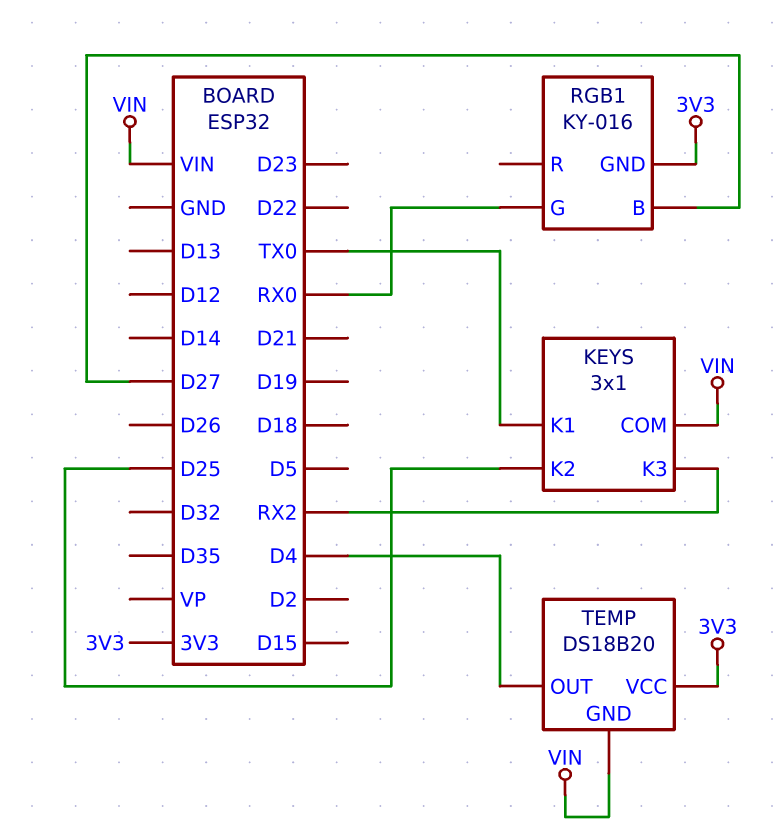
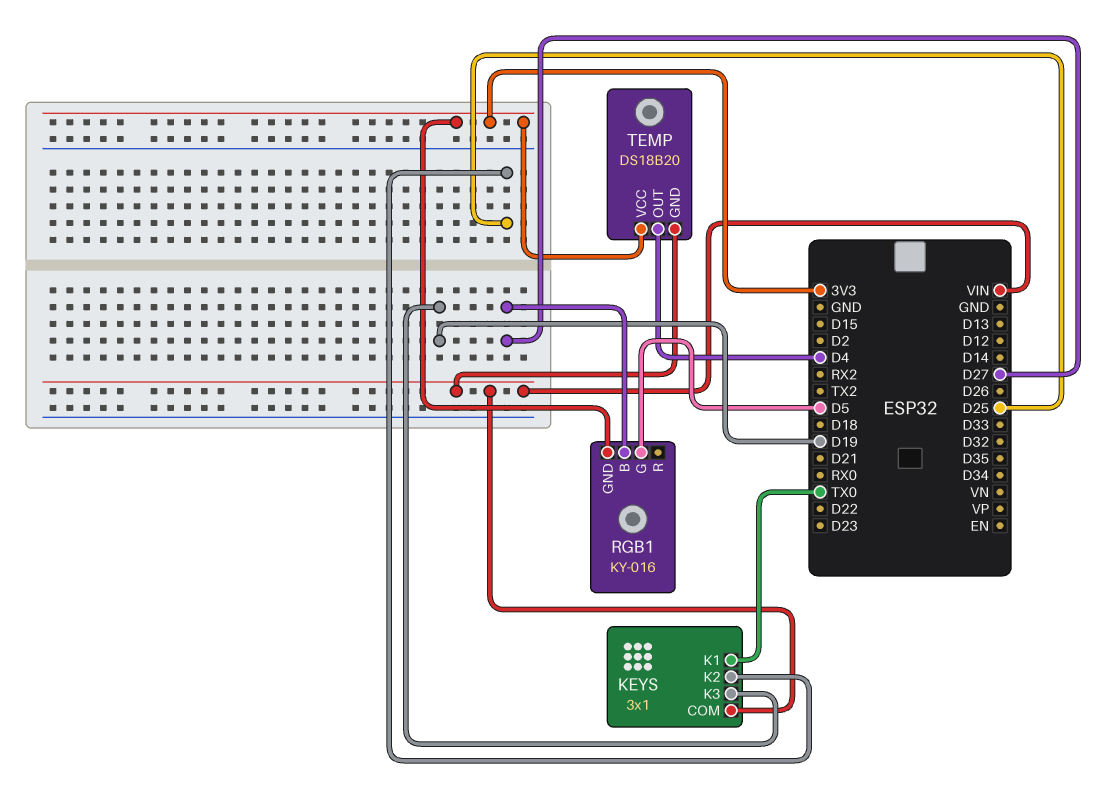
KEYS pin K3: RX2 -> D19
RGB1 pin G: RX0 -> D5

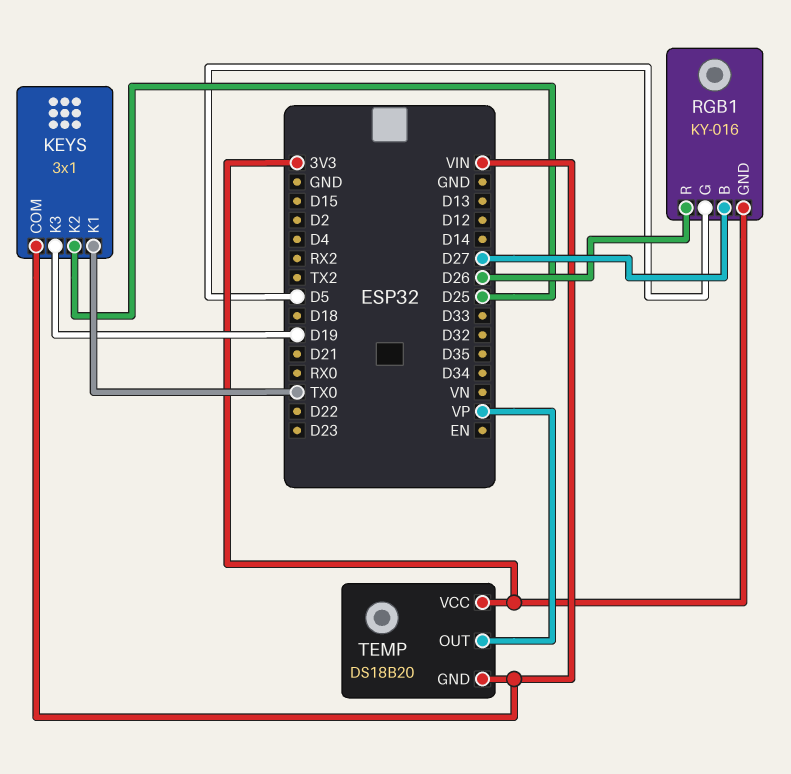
RGB1 pin R: none -> D26
TEMP pin OUT: D4 -> VP

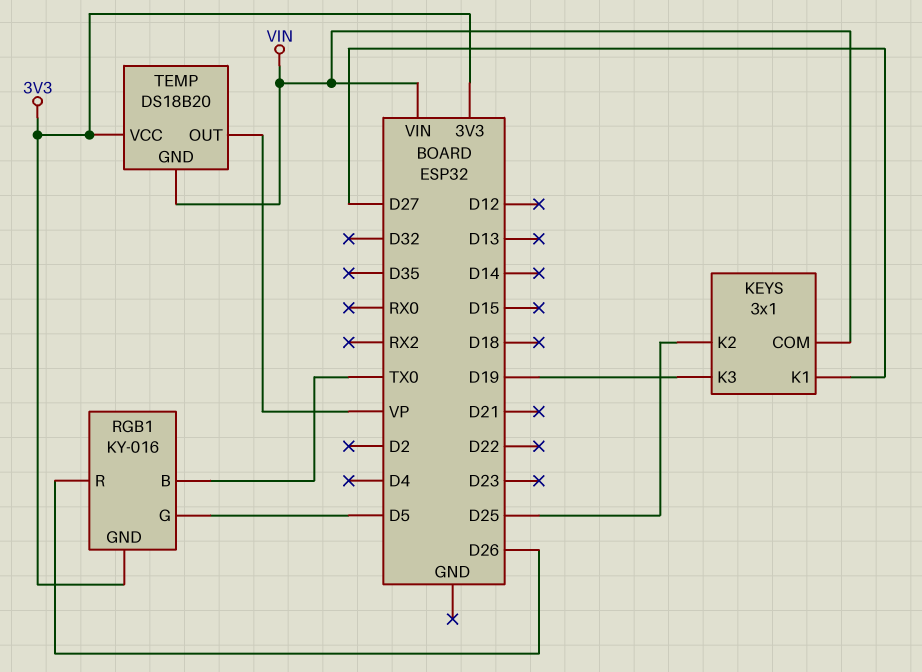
KEYS pin K1: TX0 -> D27
RGB1 pin B: D27 -> TX0

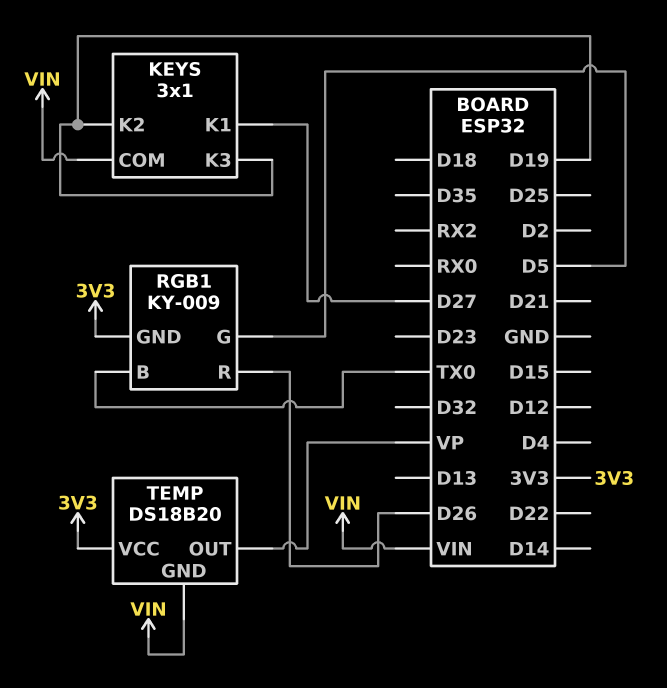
KEYS pin K2: D25 -> D19
RGB1: KY-016 -> KY-009

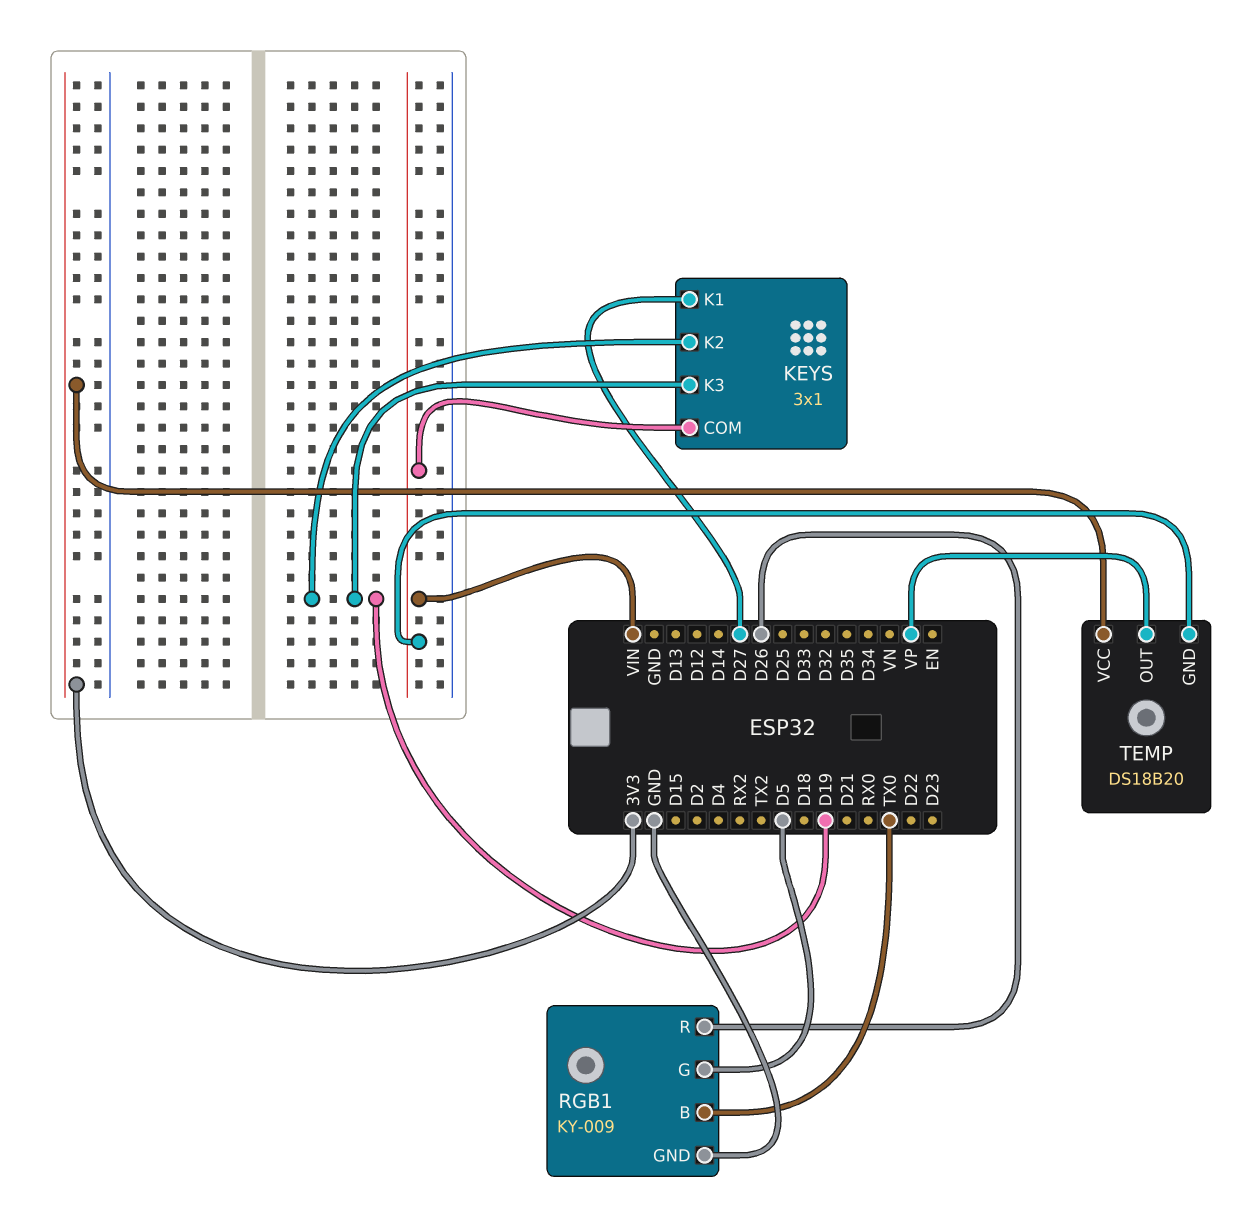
RGB1 pin GND: 3V3 -> GND

